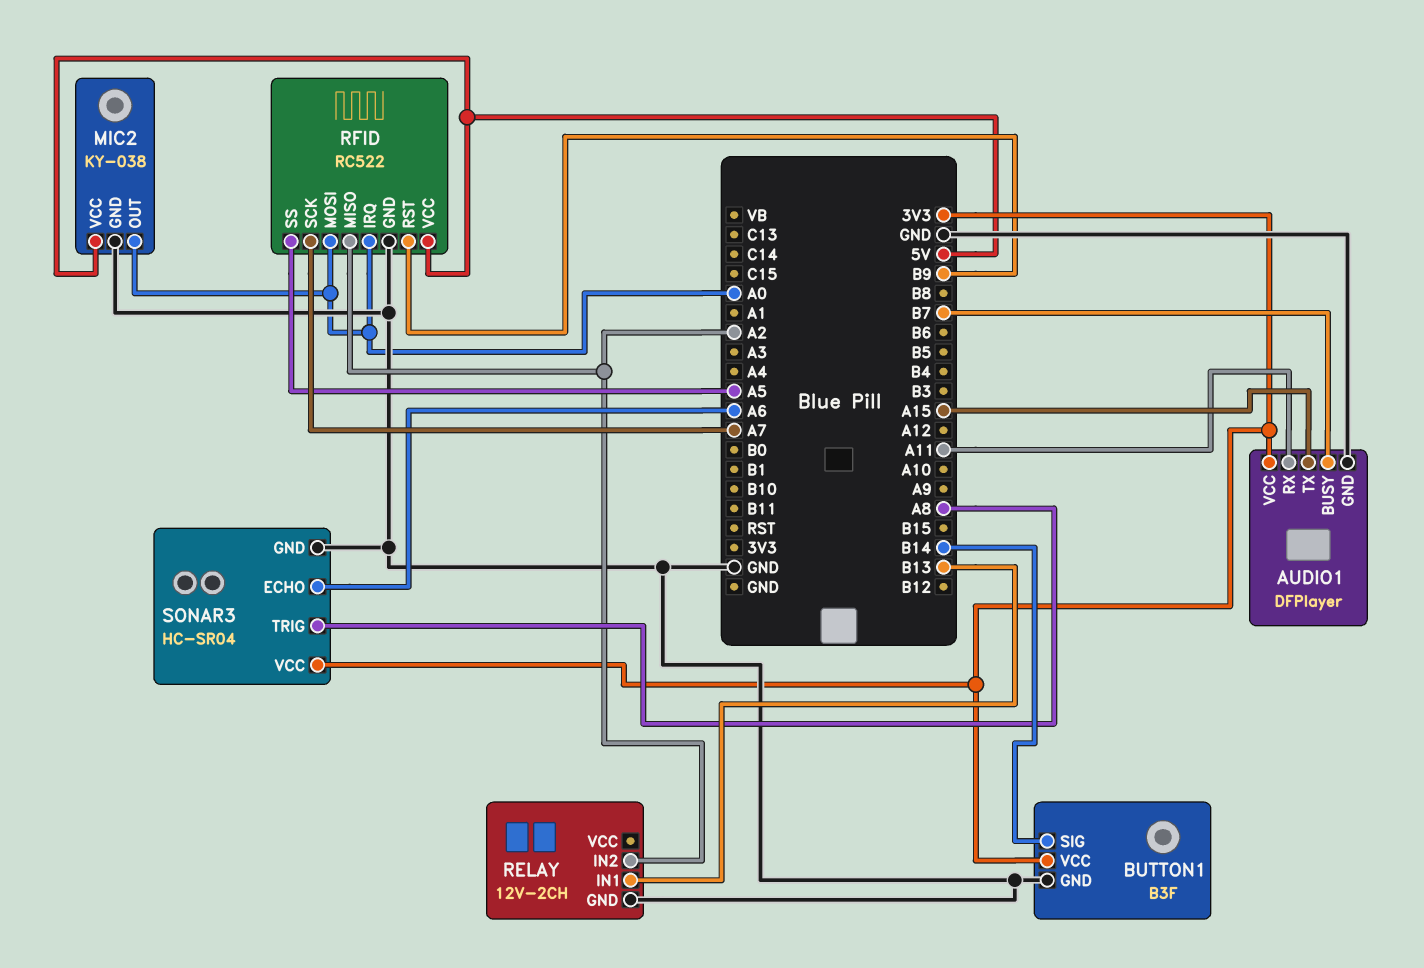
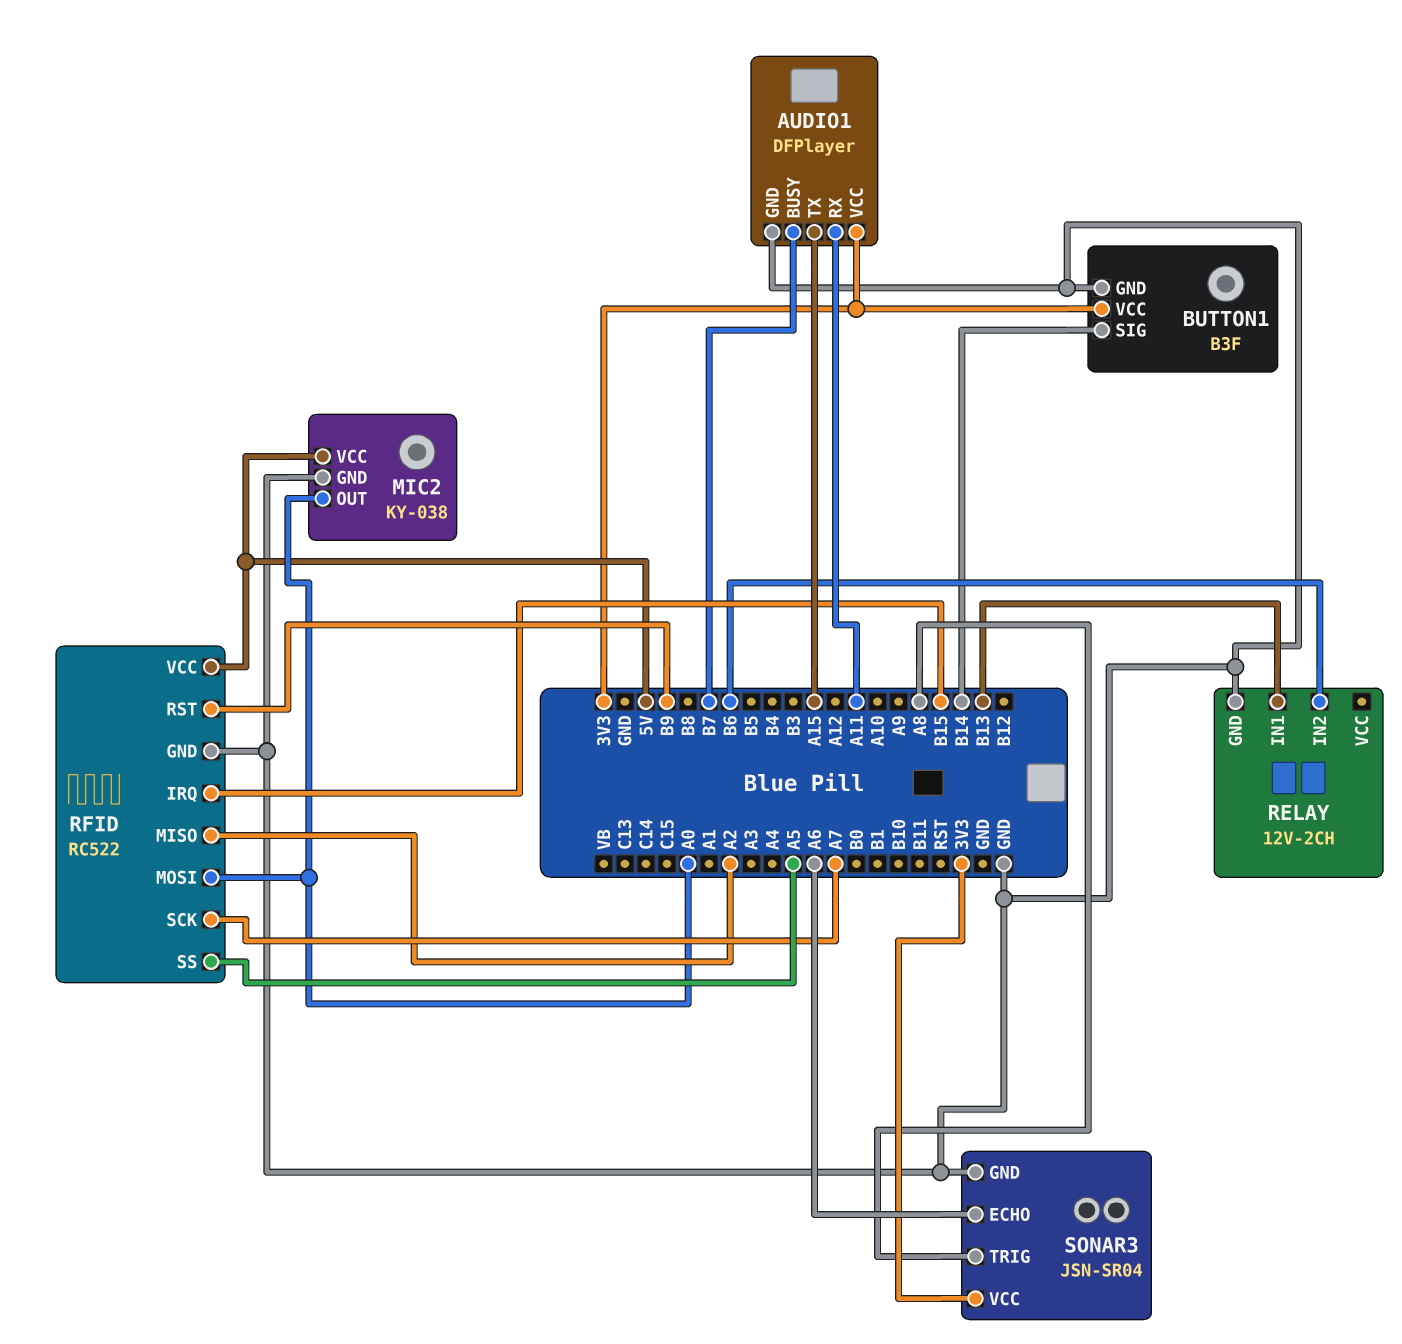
RELAY pin IN2: A2 -> B6
RFID pin IRQ: A0 -> B15
SONAR3: HC-SR04 -> JSN-SR04

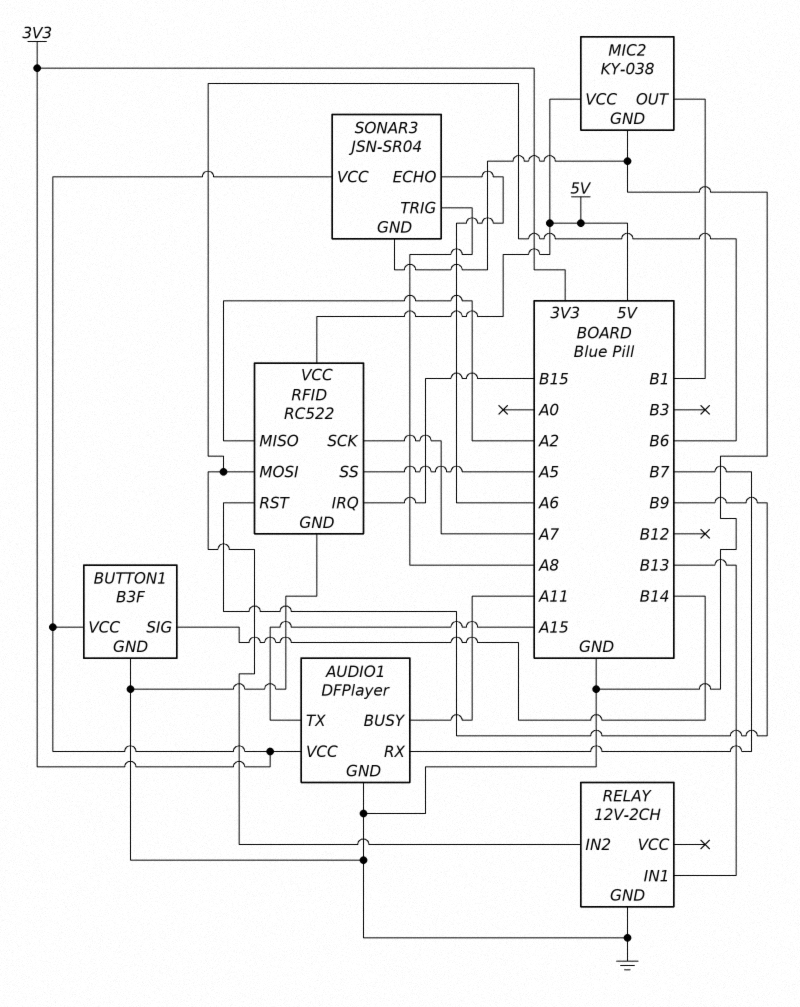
AUDIO1 pin BUSY: B7 -> A11
AUDIO1 pin RX: A11 -> B7
MIC2 pin OUT: A0 -> B1
RFID pin MOSI: A0 -> B6

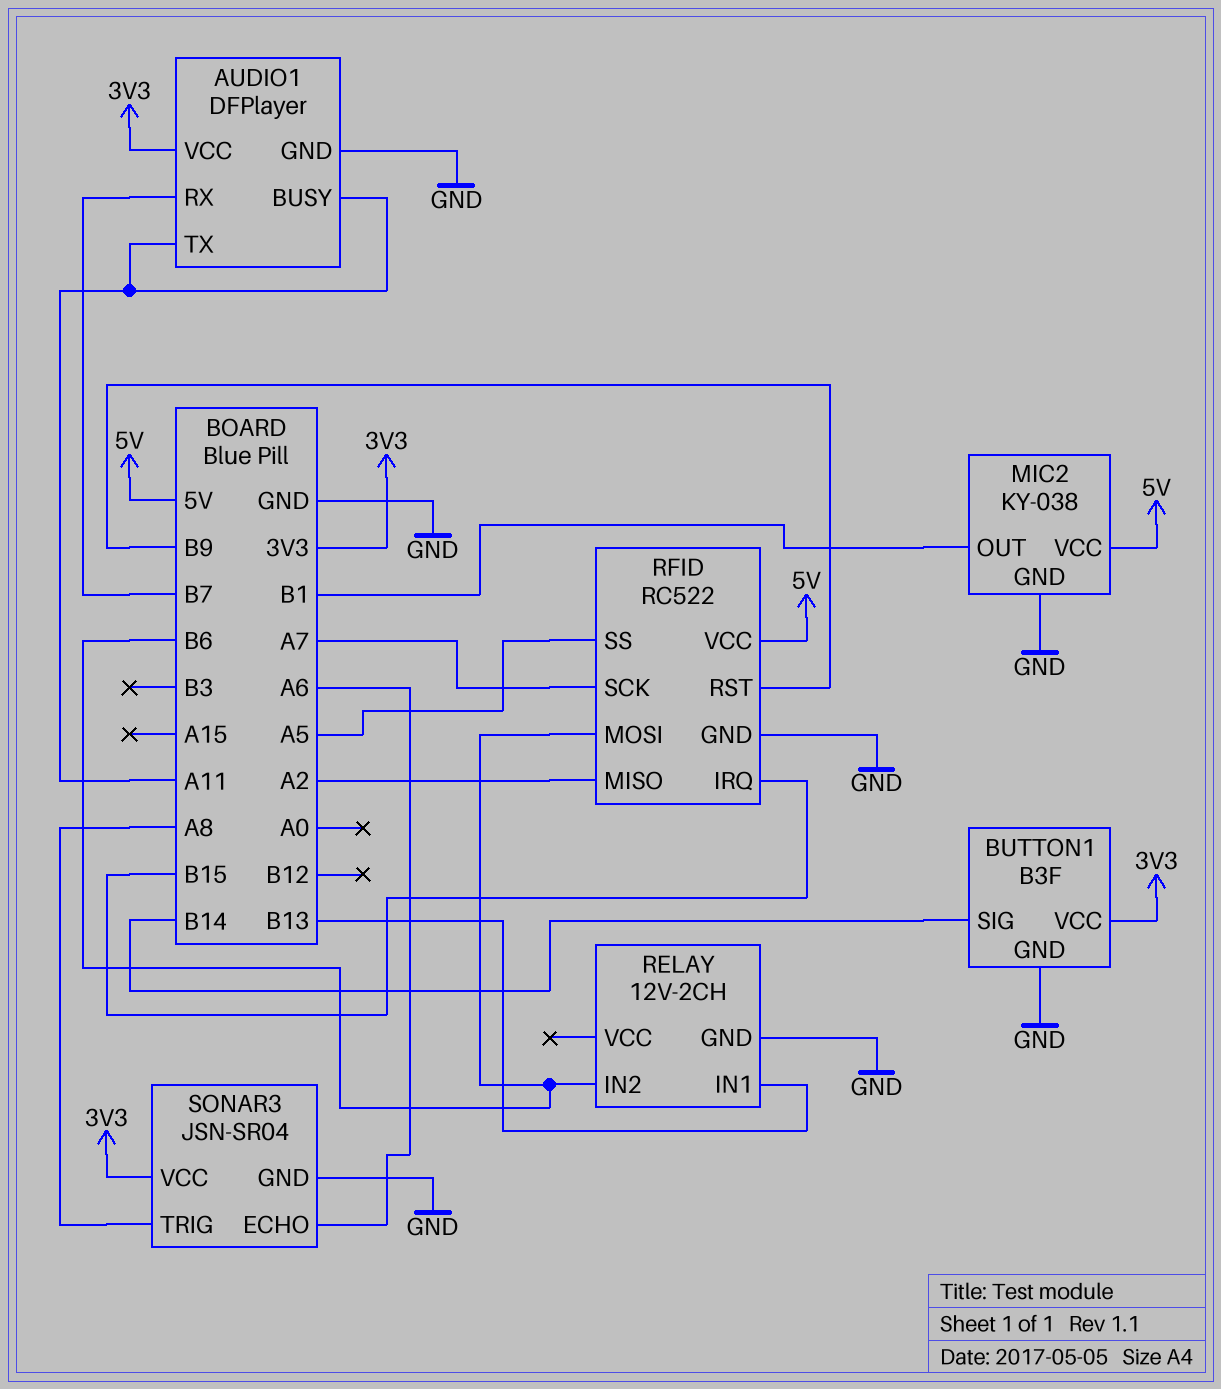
AUDIO1 pin TX: A15 -> A11

